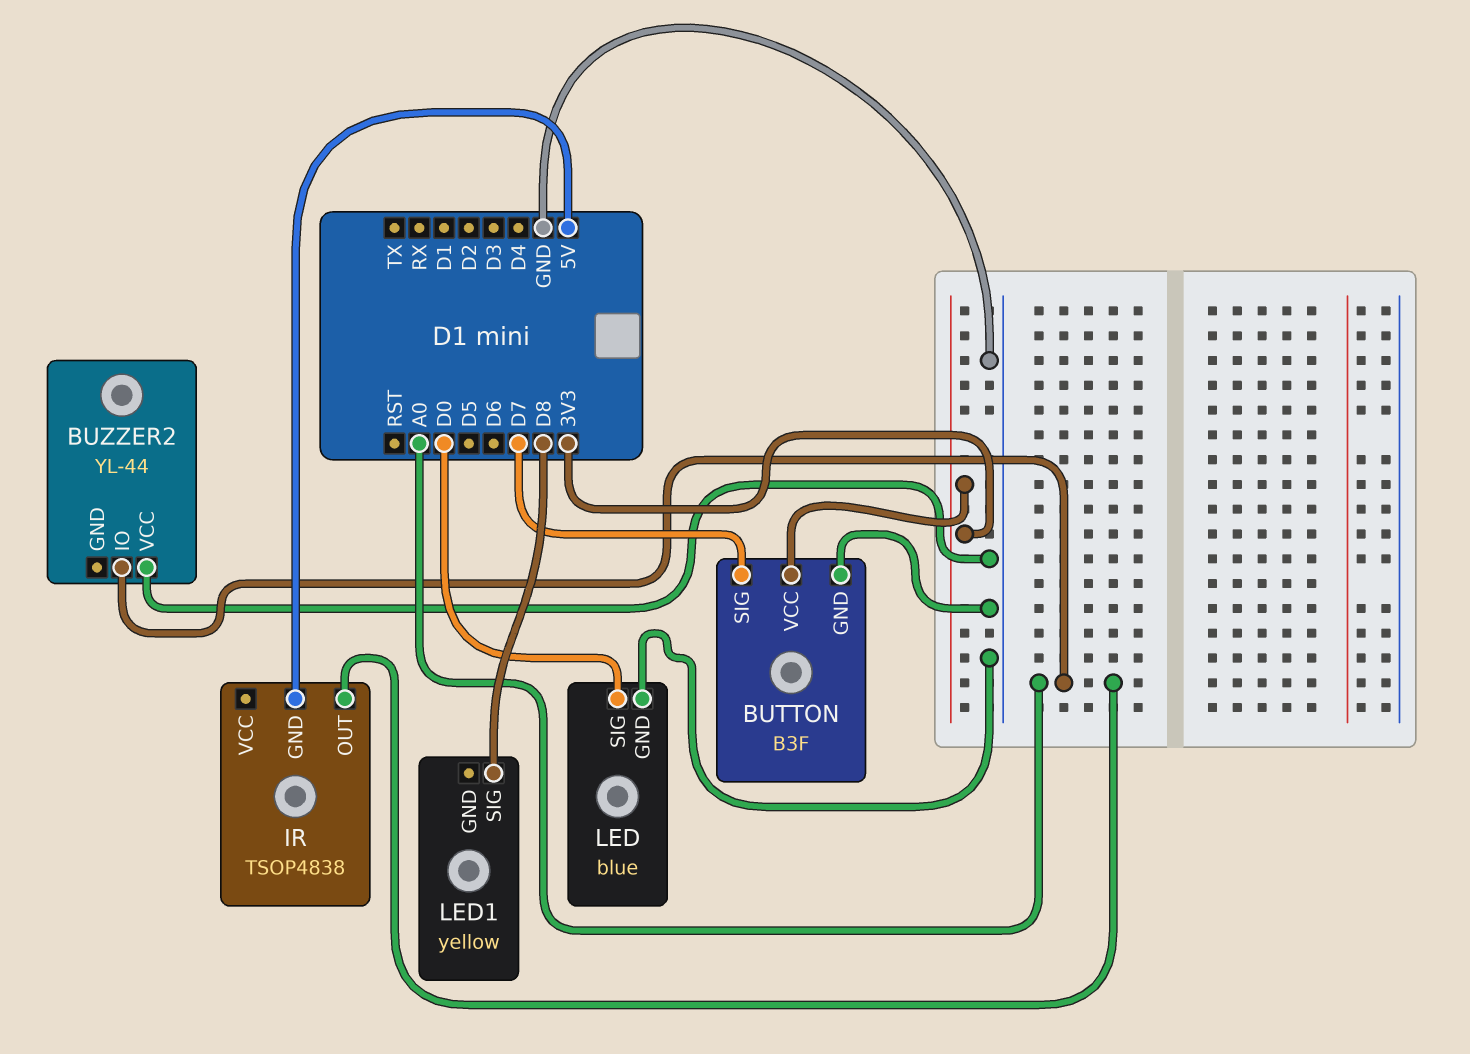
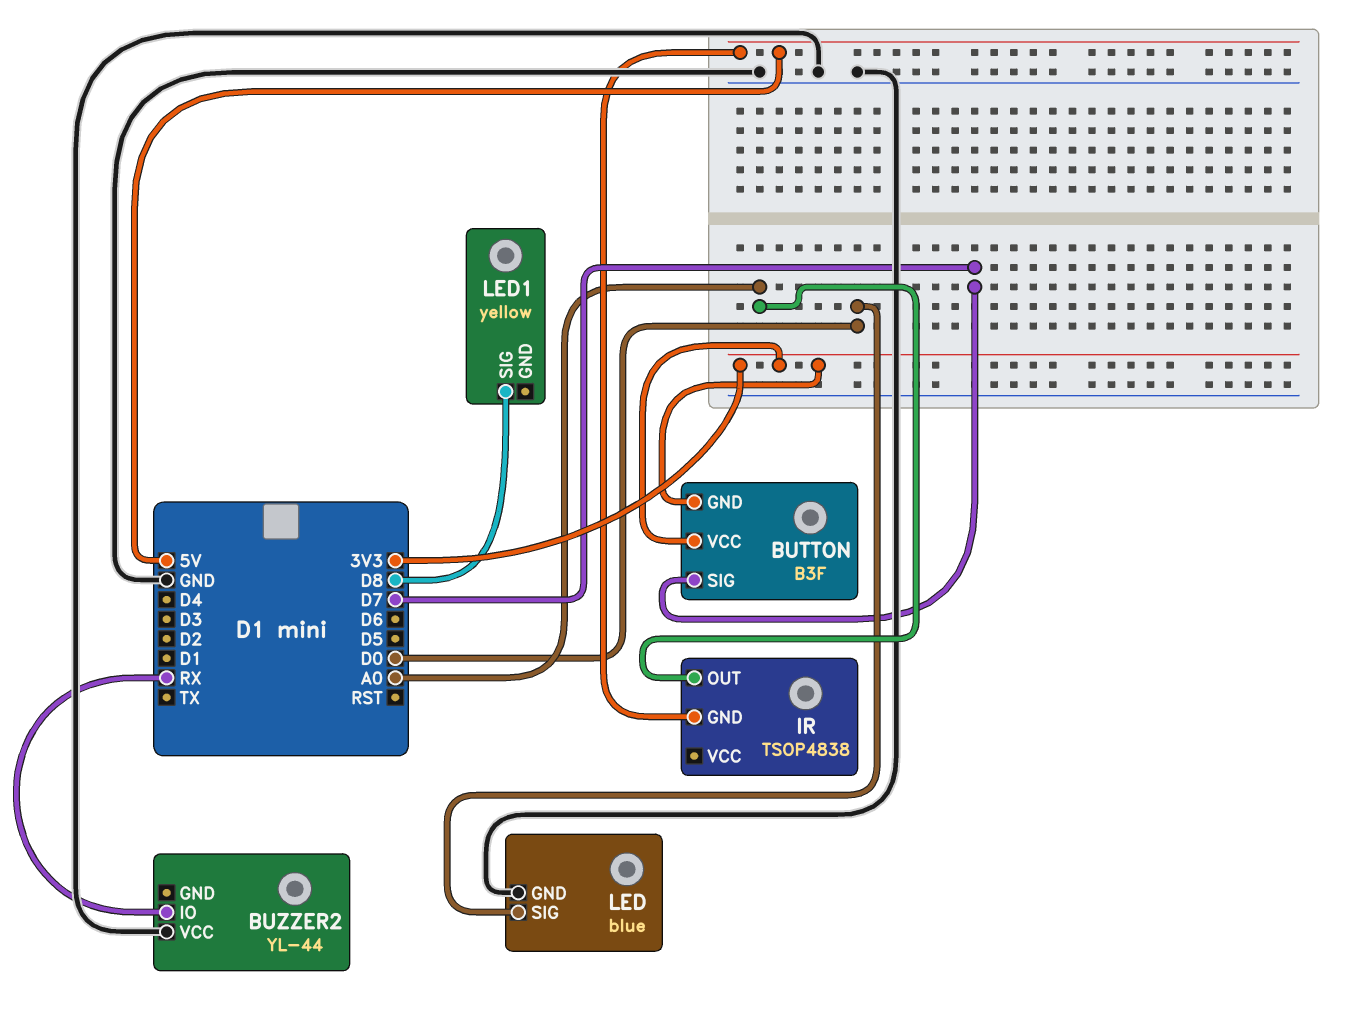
BUTTON pin GND: GND -> 3V3
BUZZER2 pin IO: A0 -> RX

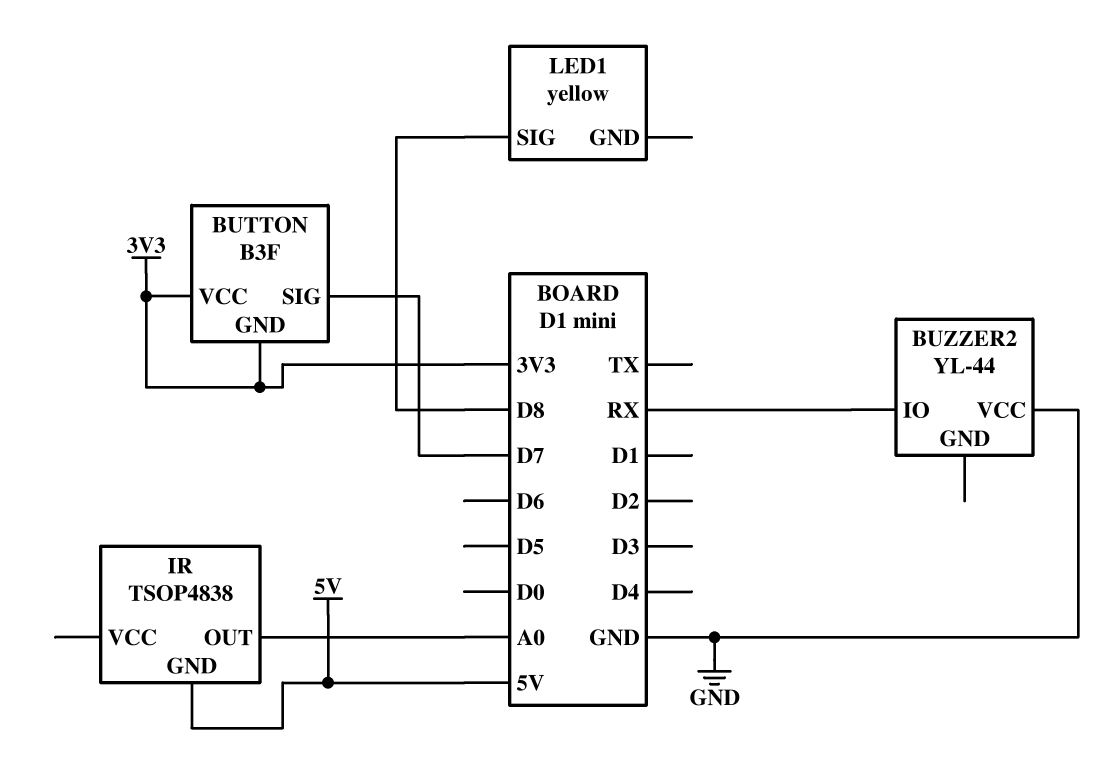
LED: blue -> none
LED pin GND: GND -> none
LED pin SIG: D0 -> none

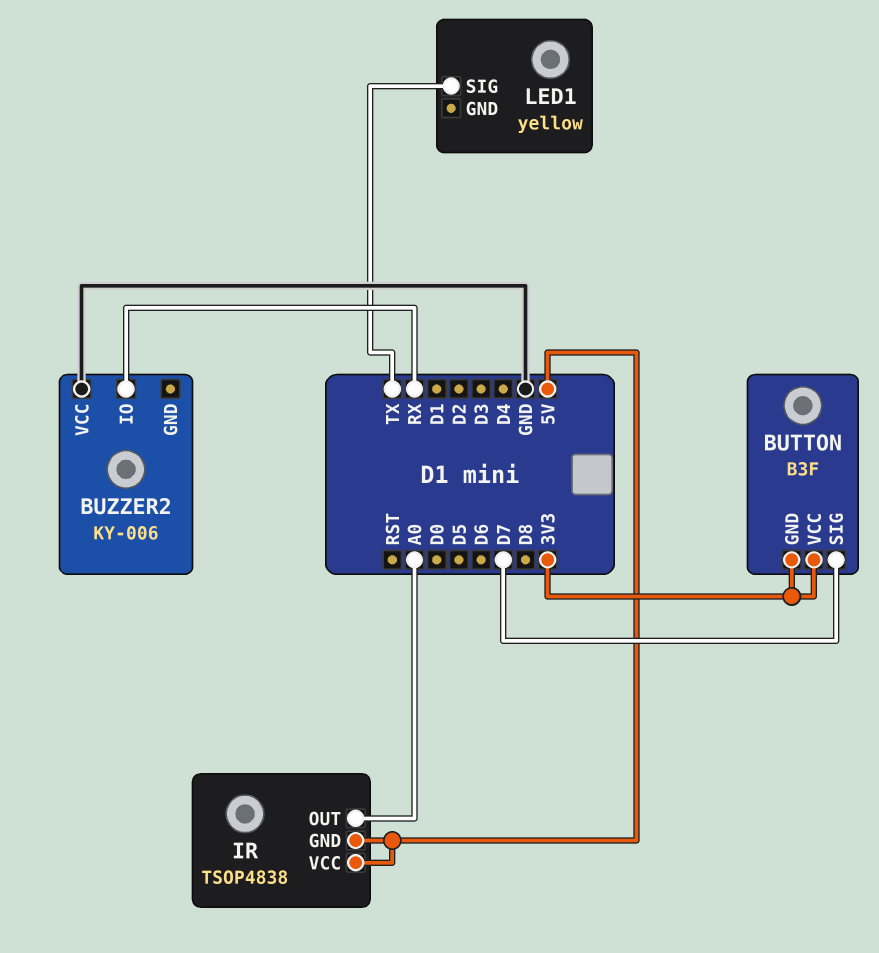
BUZZER2: YL-44 -> KY-006
IR pin VCC: none -> 5V
LED1 pin SIG: D8 -> TX

